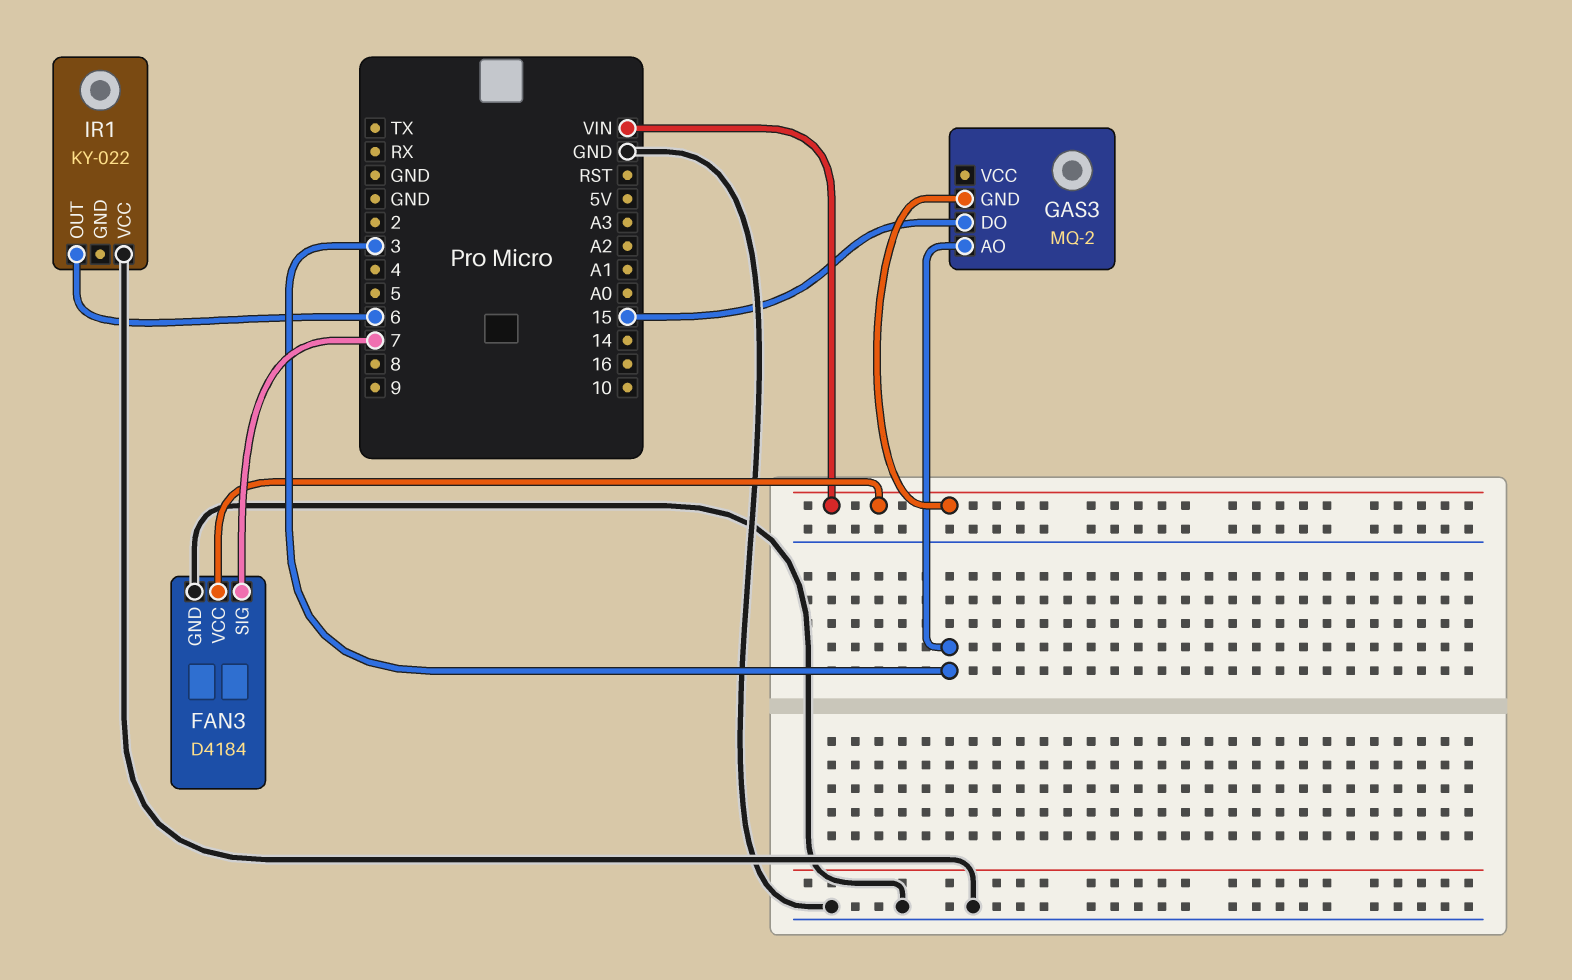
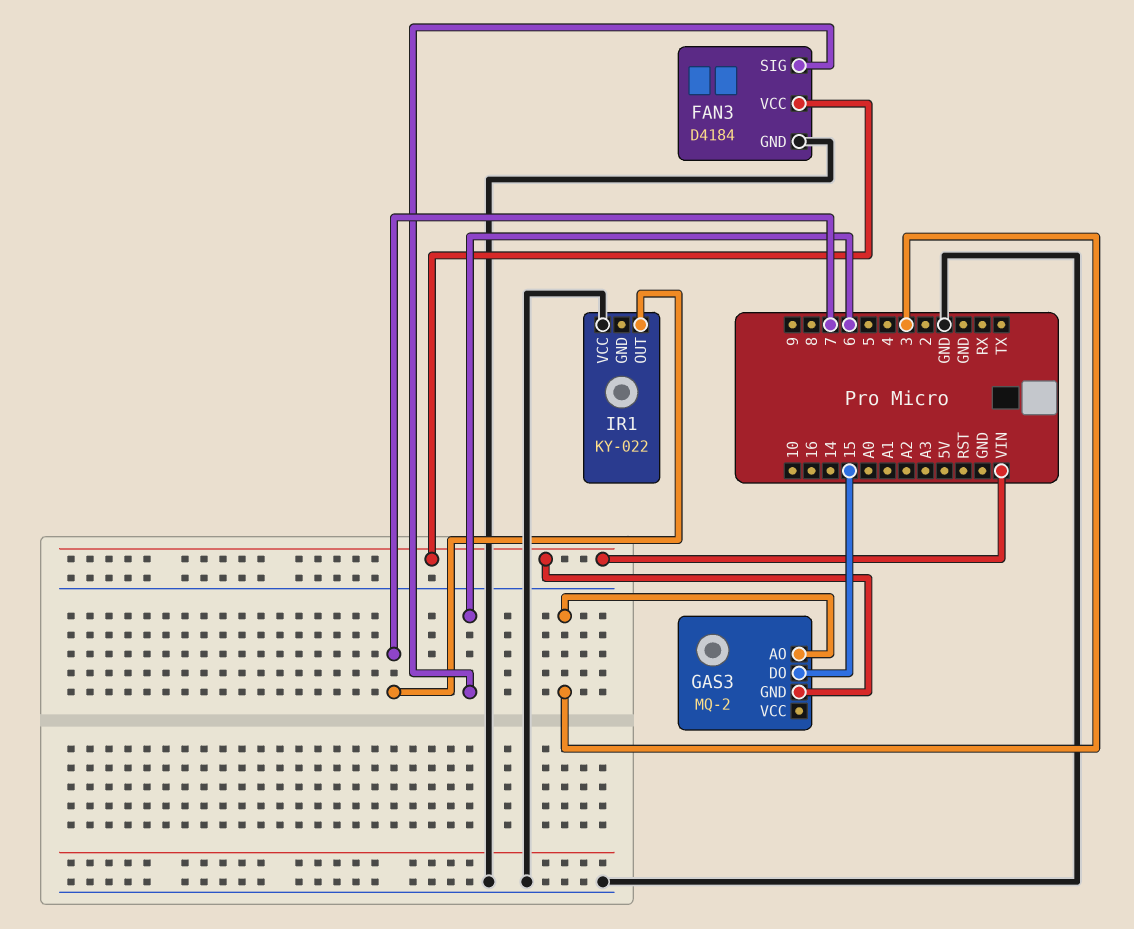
FAN3 pin SIG: 7 -> 6
IR1 pin OUT: 6 -> 7

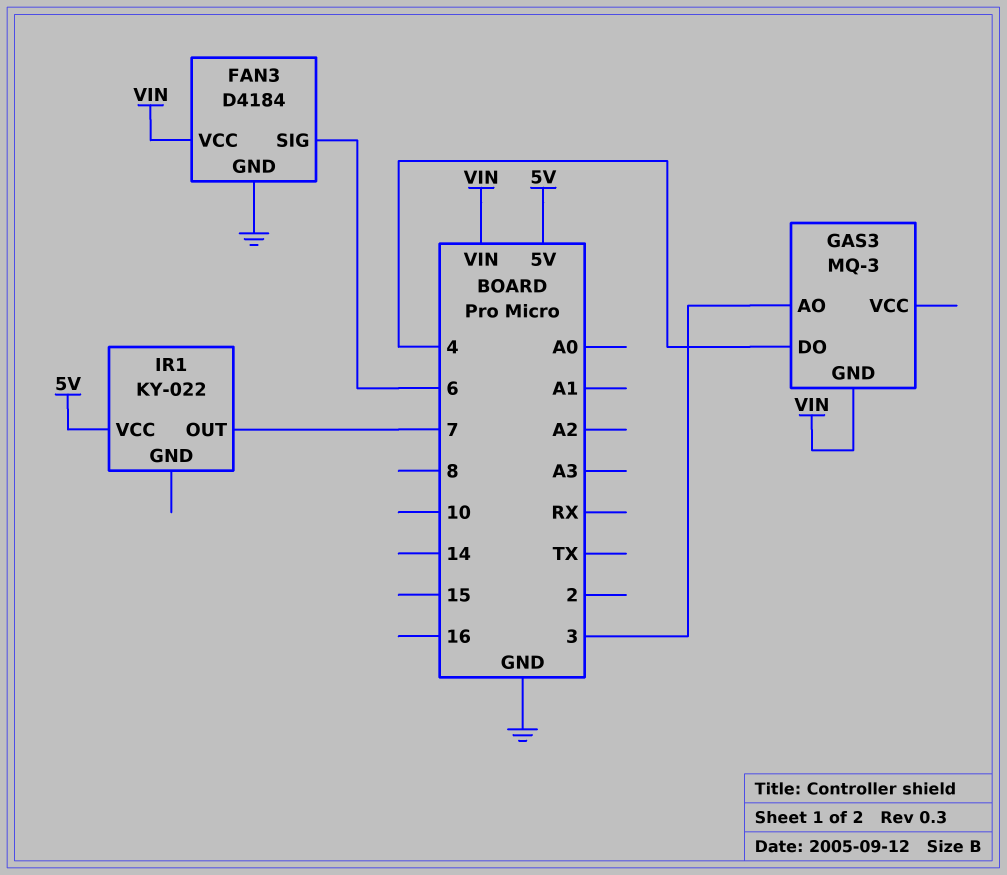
GAS3: MQ-2 -> MQ-3
GAS3 pin DO: 15 -> 4
IR1 pin VCC: GND -> 5V

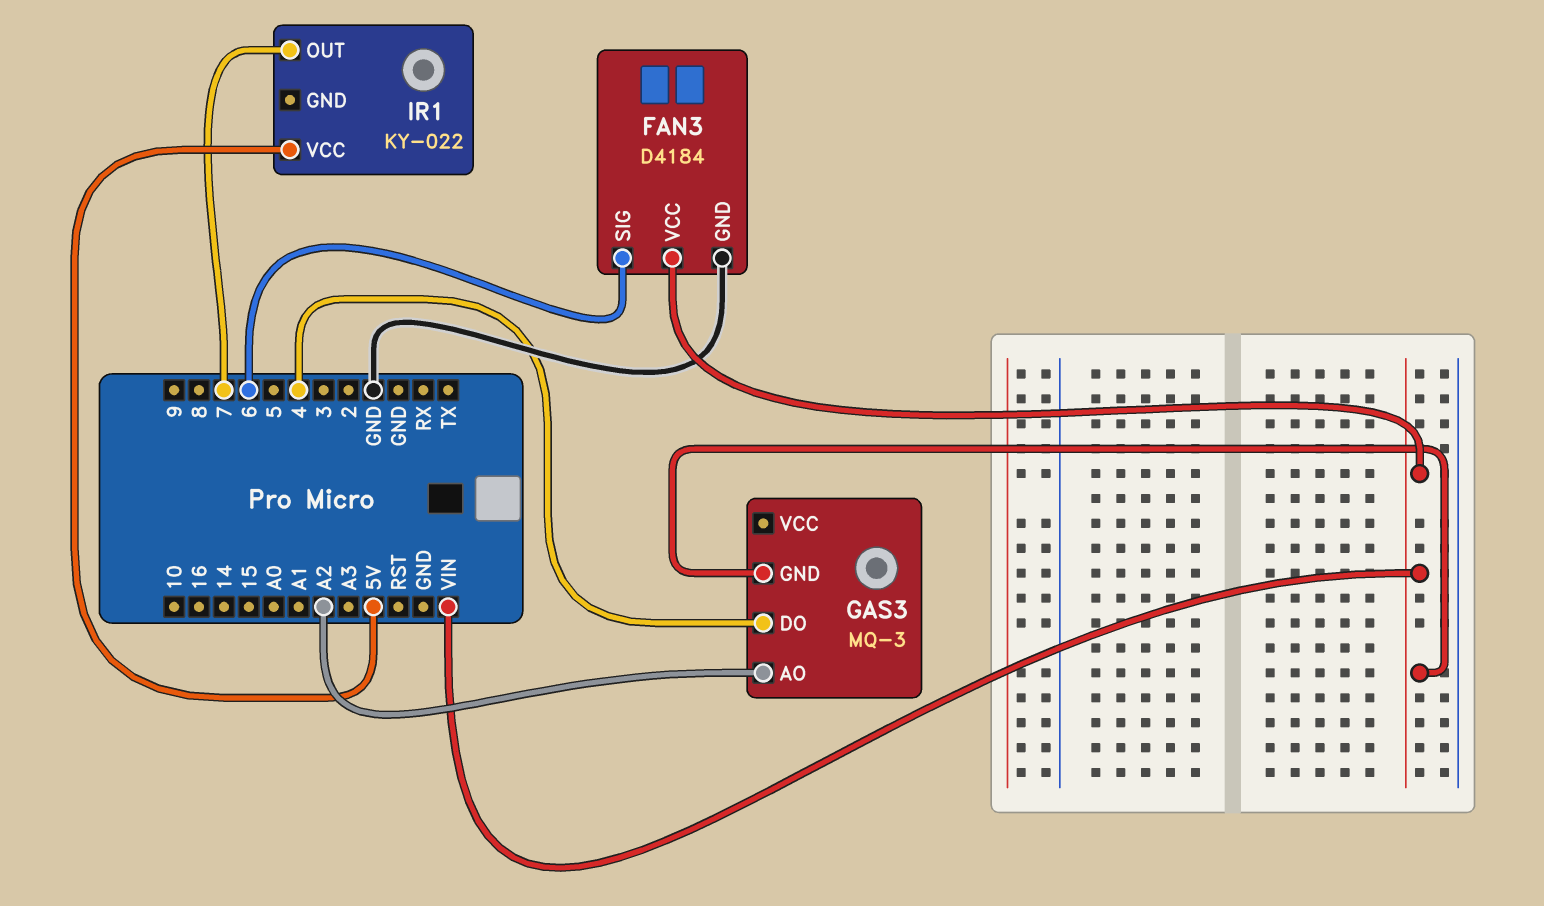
GAS3 pin AO: 3 -> A2

